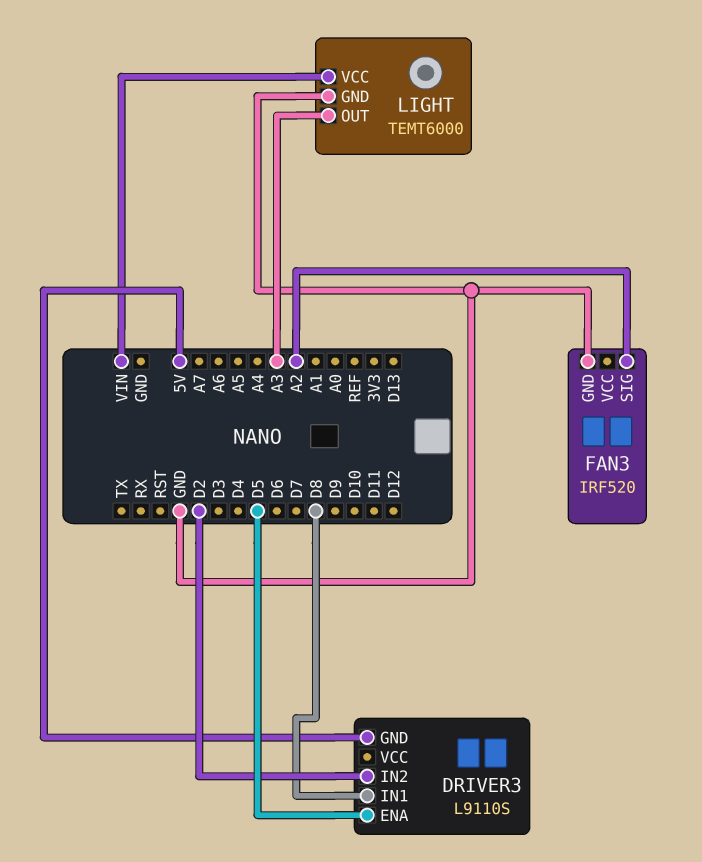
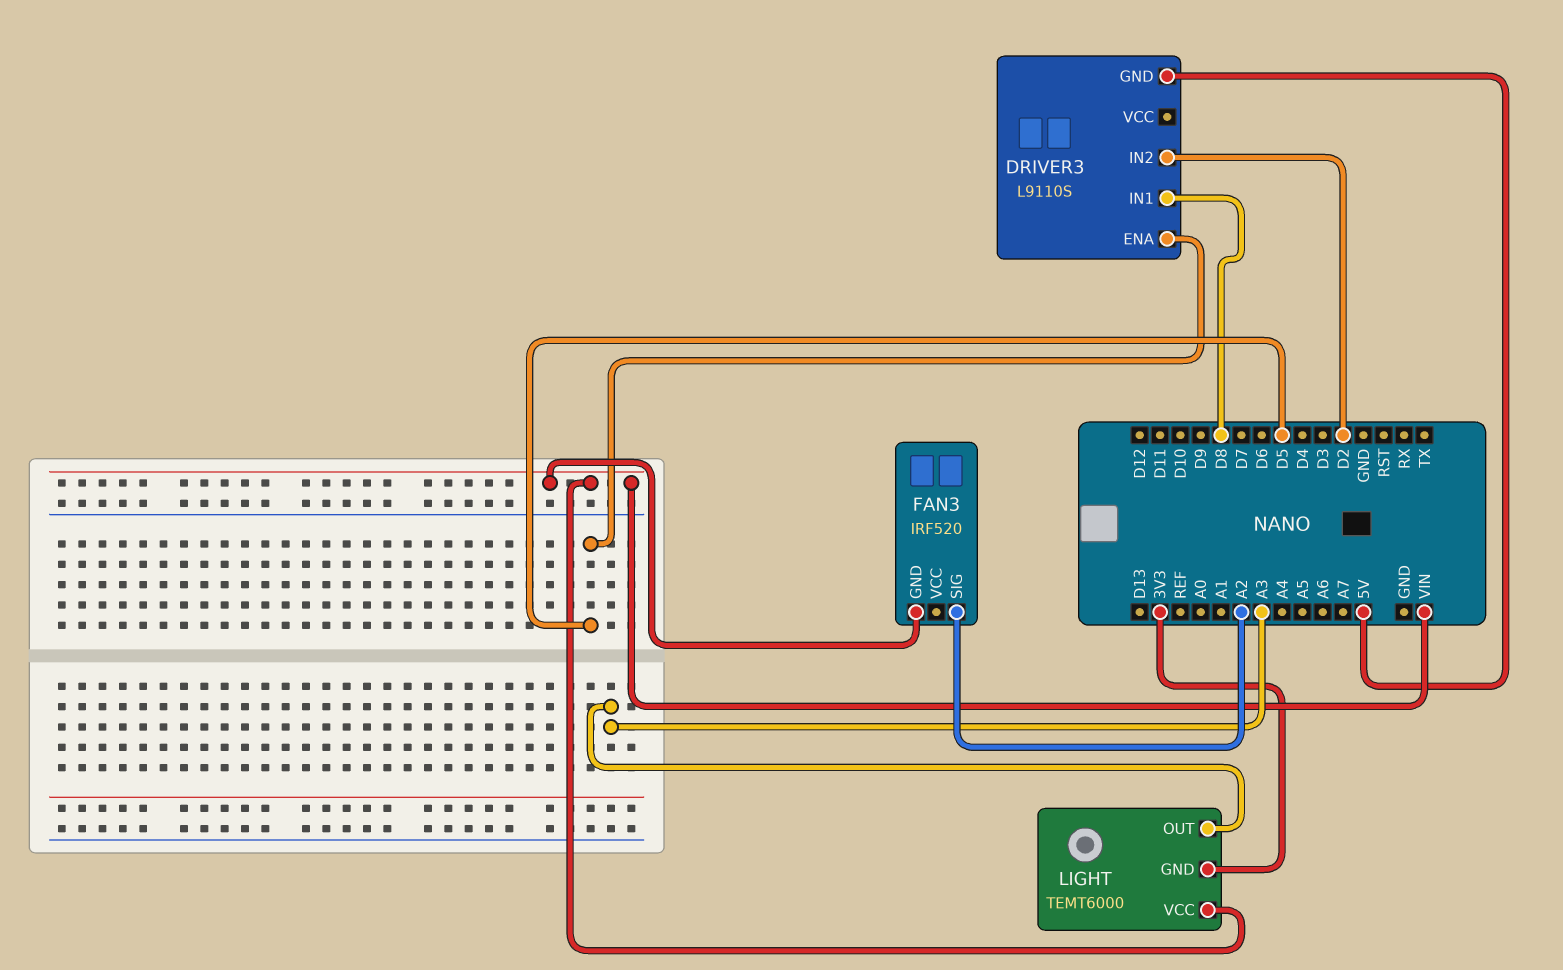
FAN3 pin GND: GND -> VIN
LIGHT pin GND: GND -> 3V3

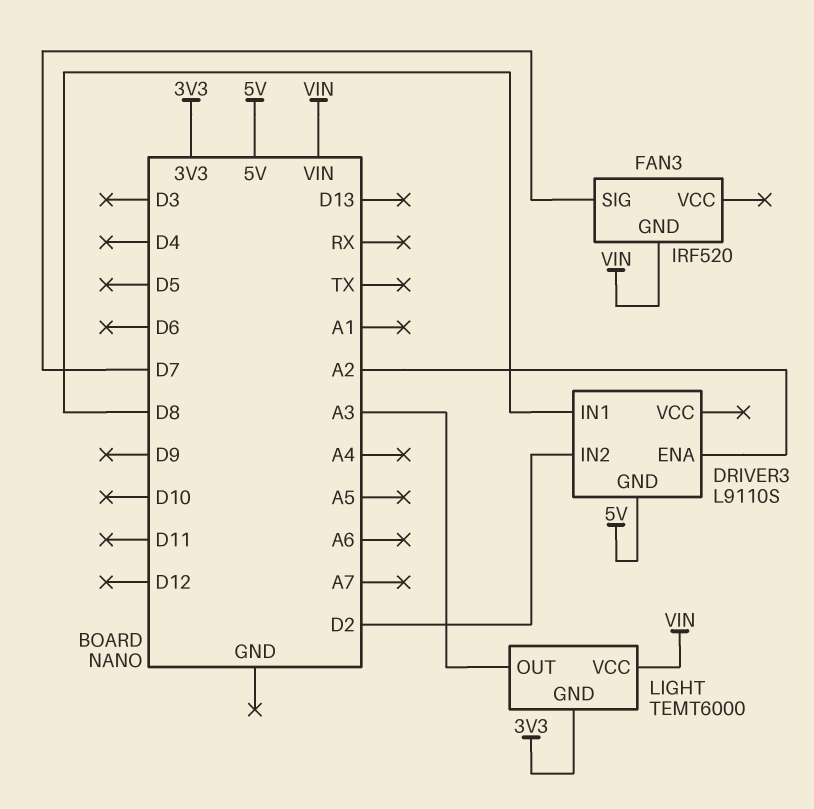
DRIVER3 pin ENA: D5 -> A2
FAN3 pin SIG: A2 -> D7

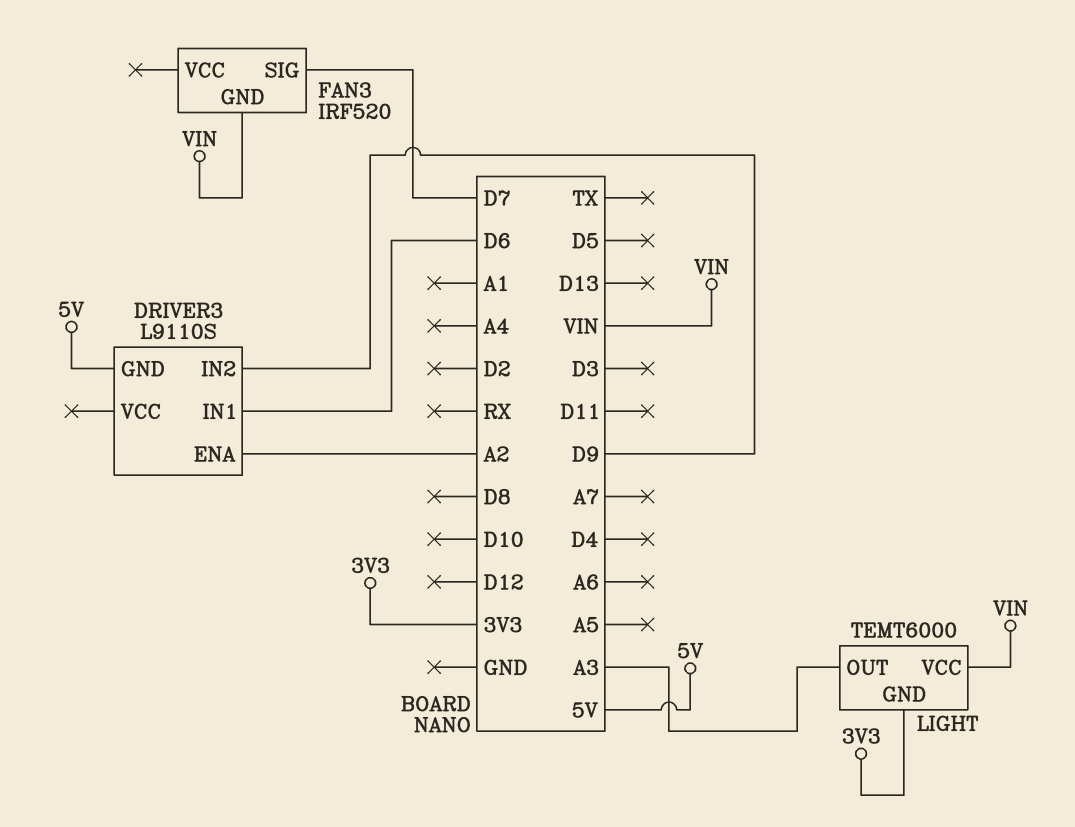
DRIVER3 pin IN1: D8 -> D6
DRIVER3 pin IN2: D2 -> D9

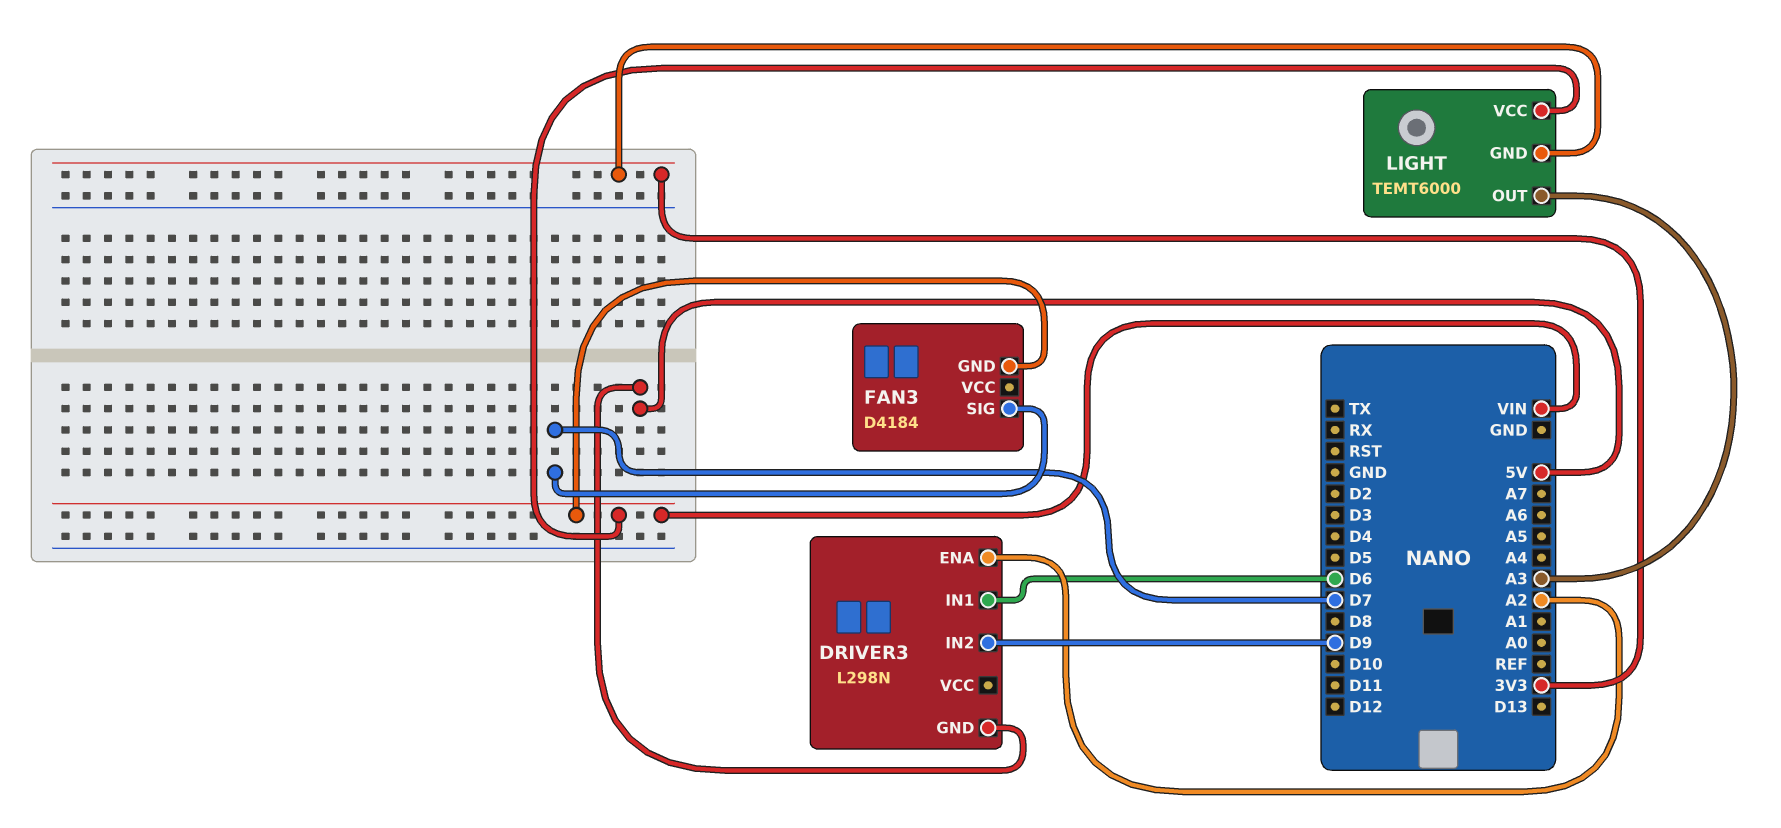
DRIVER3: L9110S -> L298N
FAN3: IRF520 -> D4184

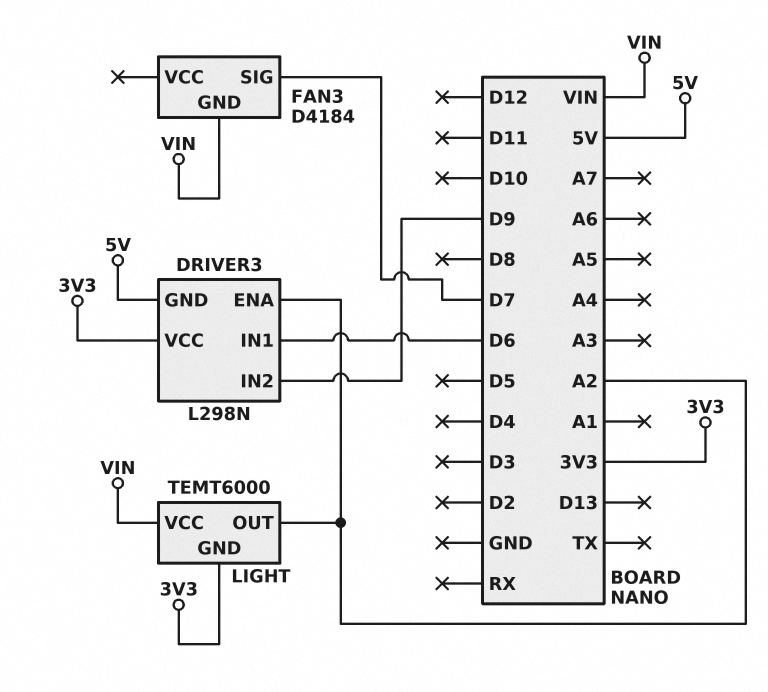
DRIVER3 pin VCC: none -> 3V3
LIGHT pin OUT: A3 -> A2

